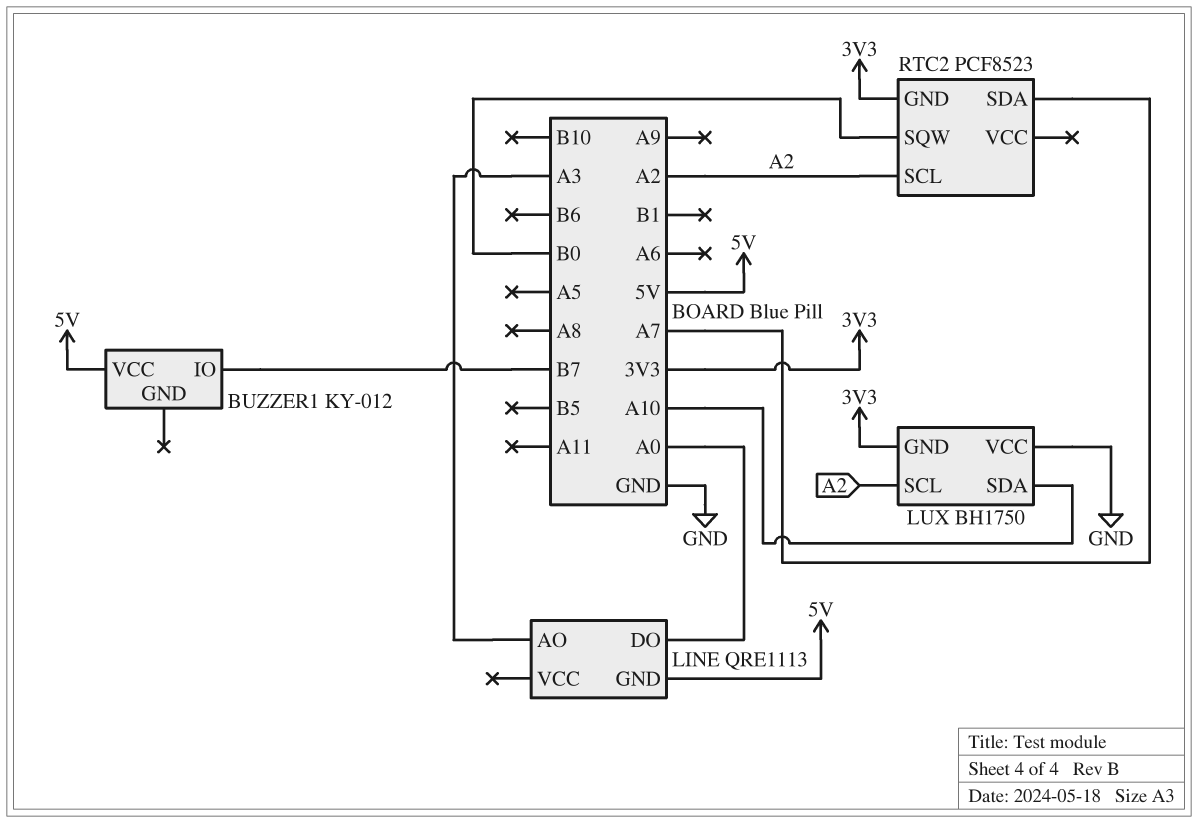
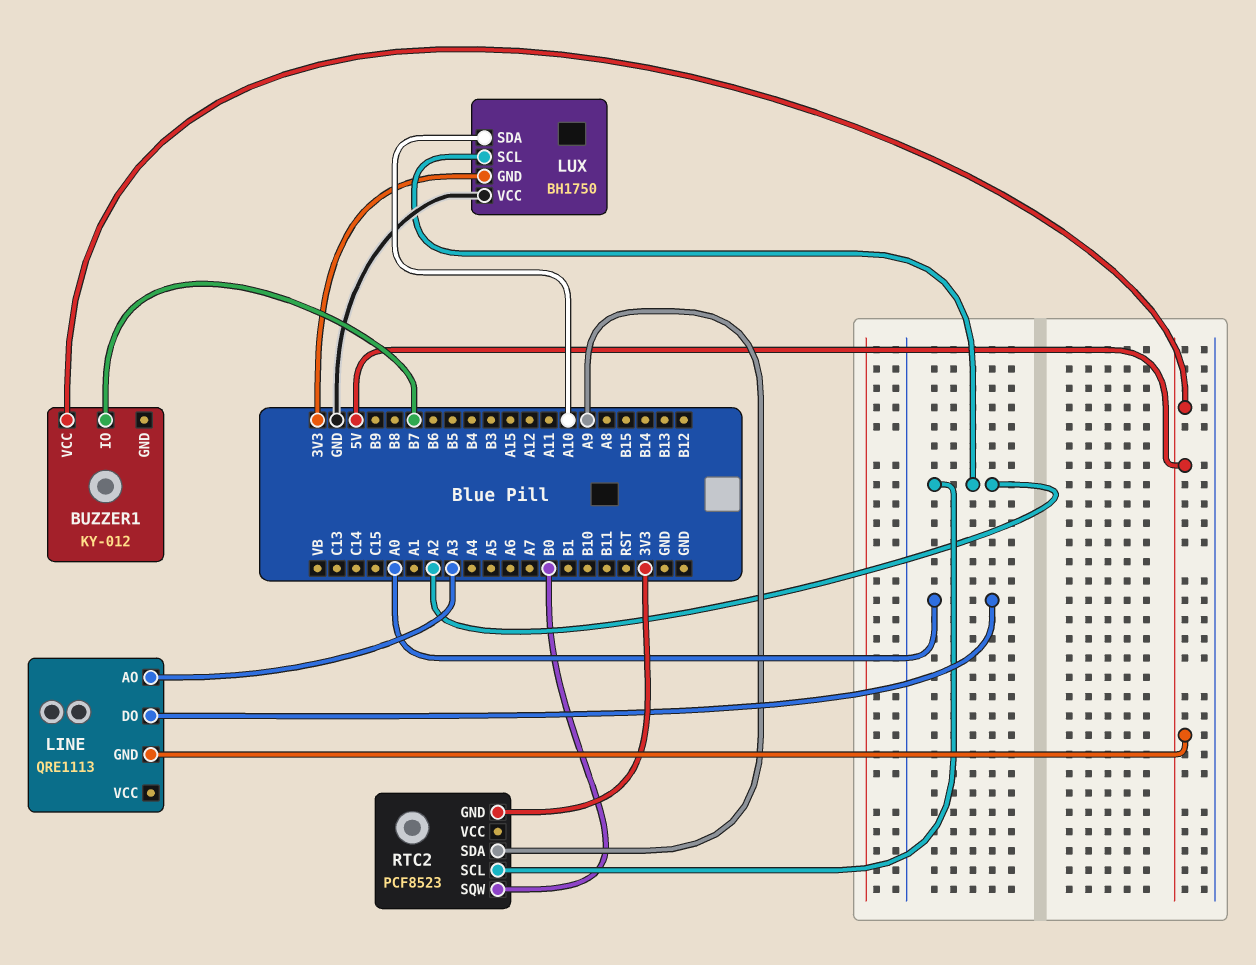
RTC2 pin SDA: A7 -> A9

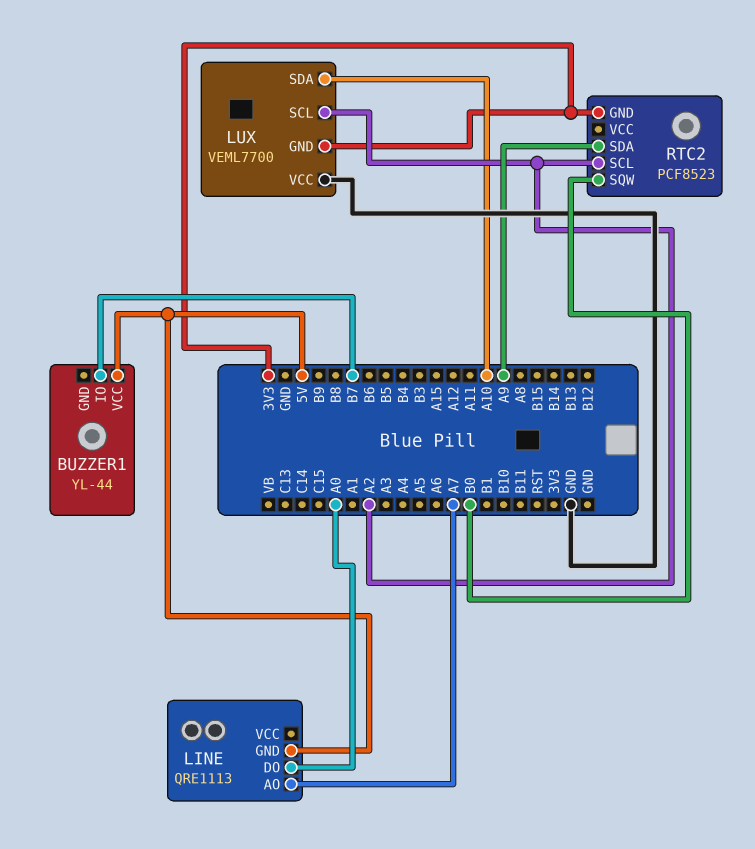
BUZZER1: KY-012 -> YL-44
LINE pin AO: A3 -> A7
LUX: BH1750 -> VEML7700

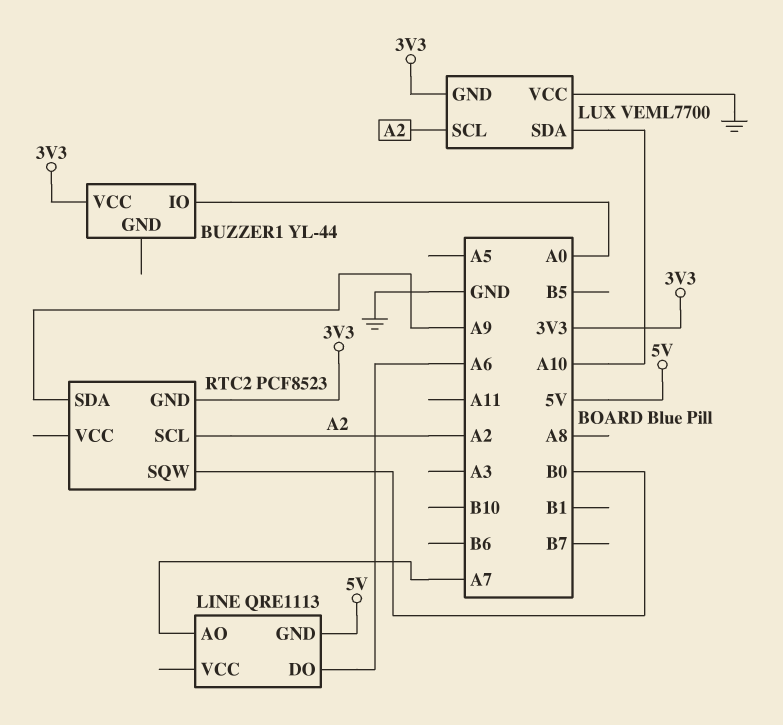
BUZZER1 pin IO: B7 -> A0
BUZZER1 pin VCC: 5V -> 3V3
LINE pin DO: A0 -> A6

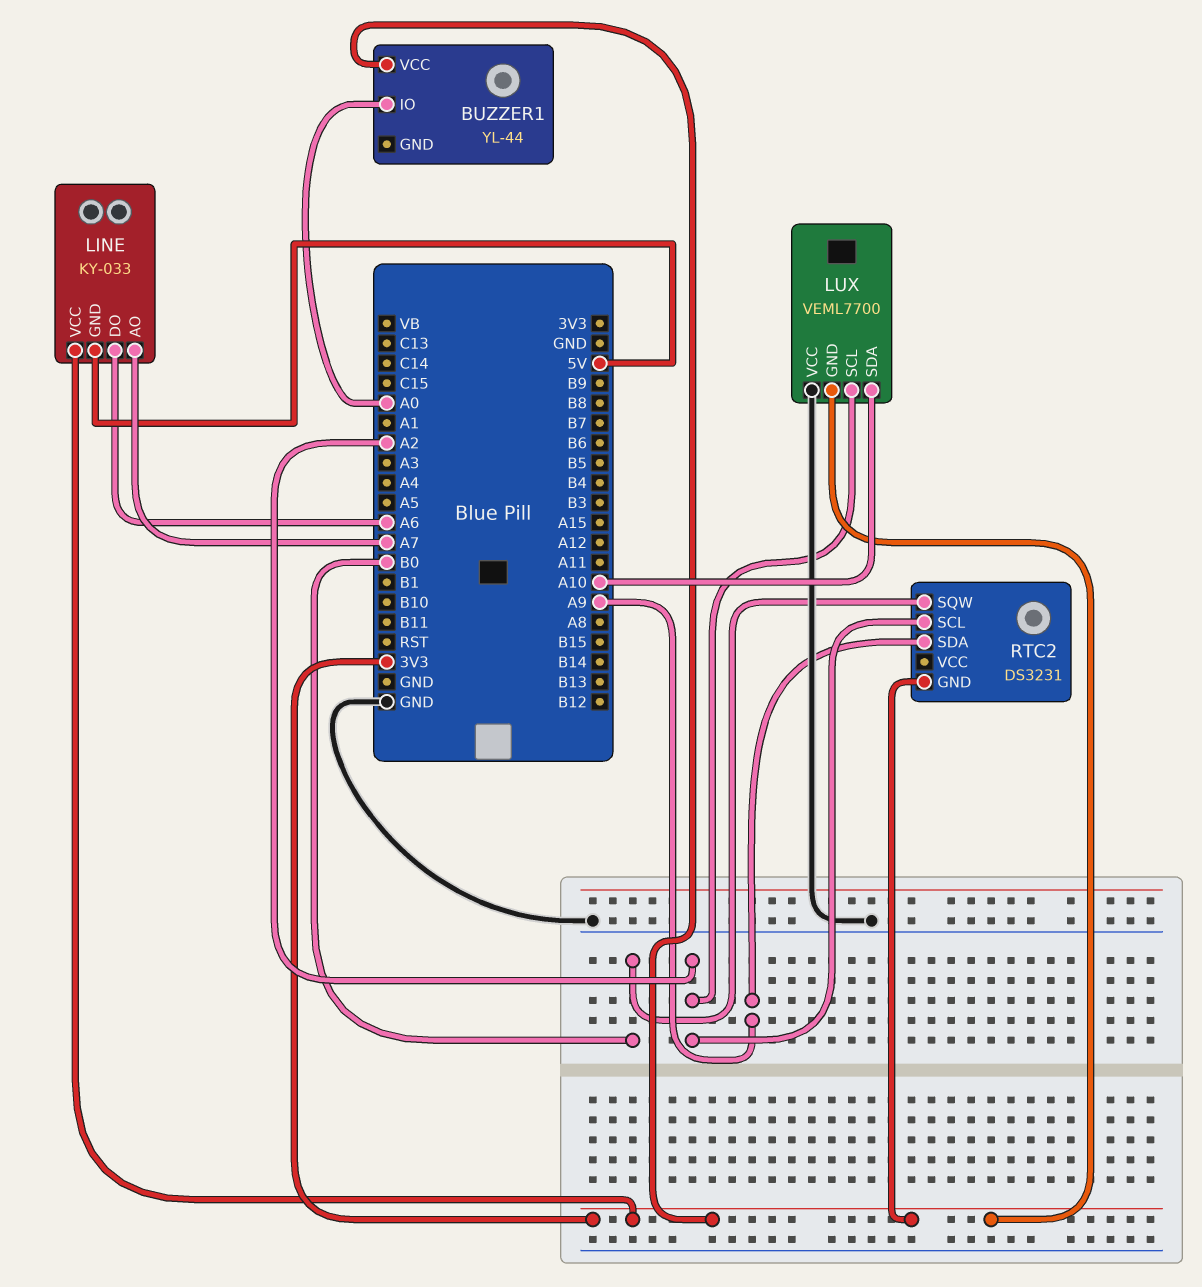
LINE: QRE1113 -> KY-033
LINE pin VCC: none -> 3V3
RTC2: PCF8523 -> DS3231

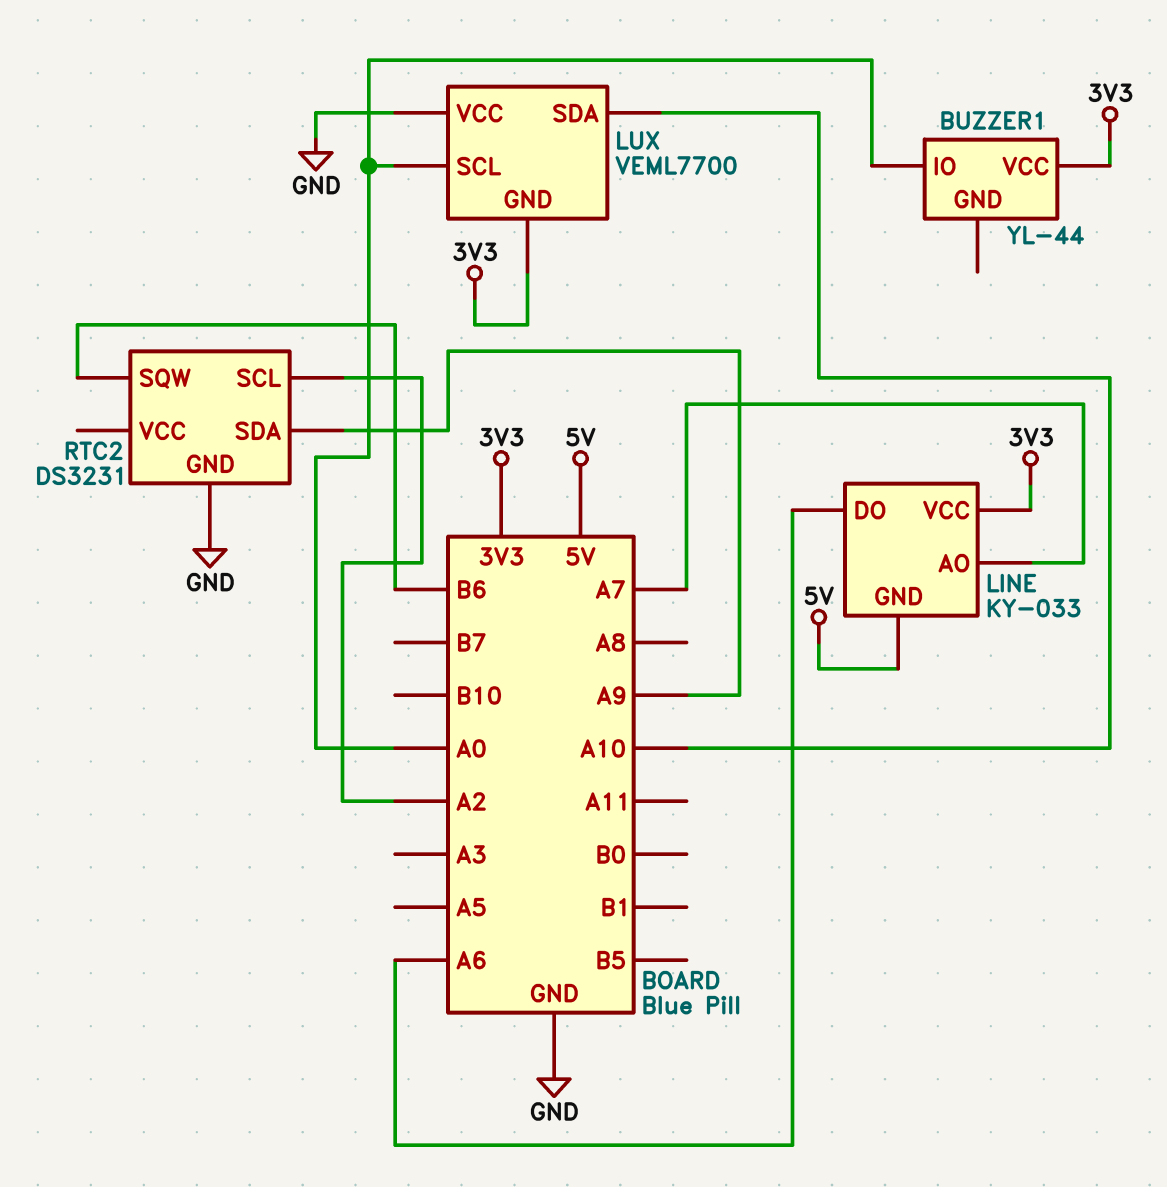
LUX pin SCL: A2 -> A0
RTC2 pin GND: 3V3 -> GND
RTC2 pin SQW: B0 -> B6

